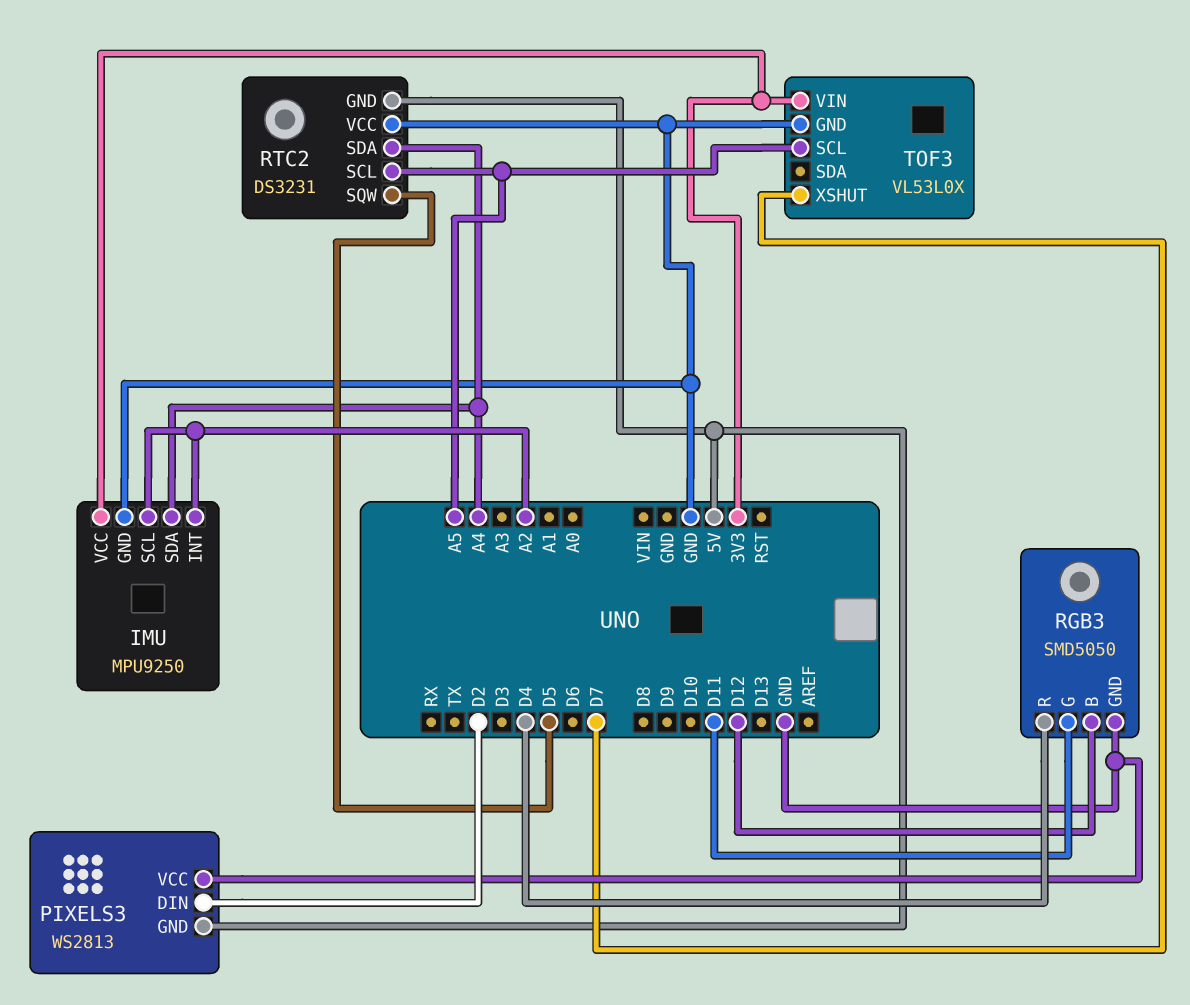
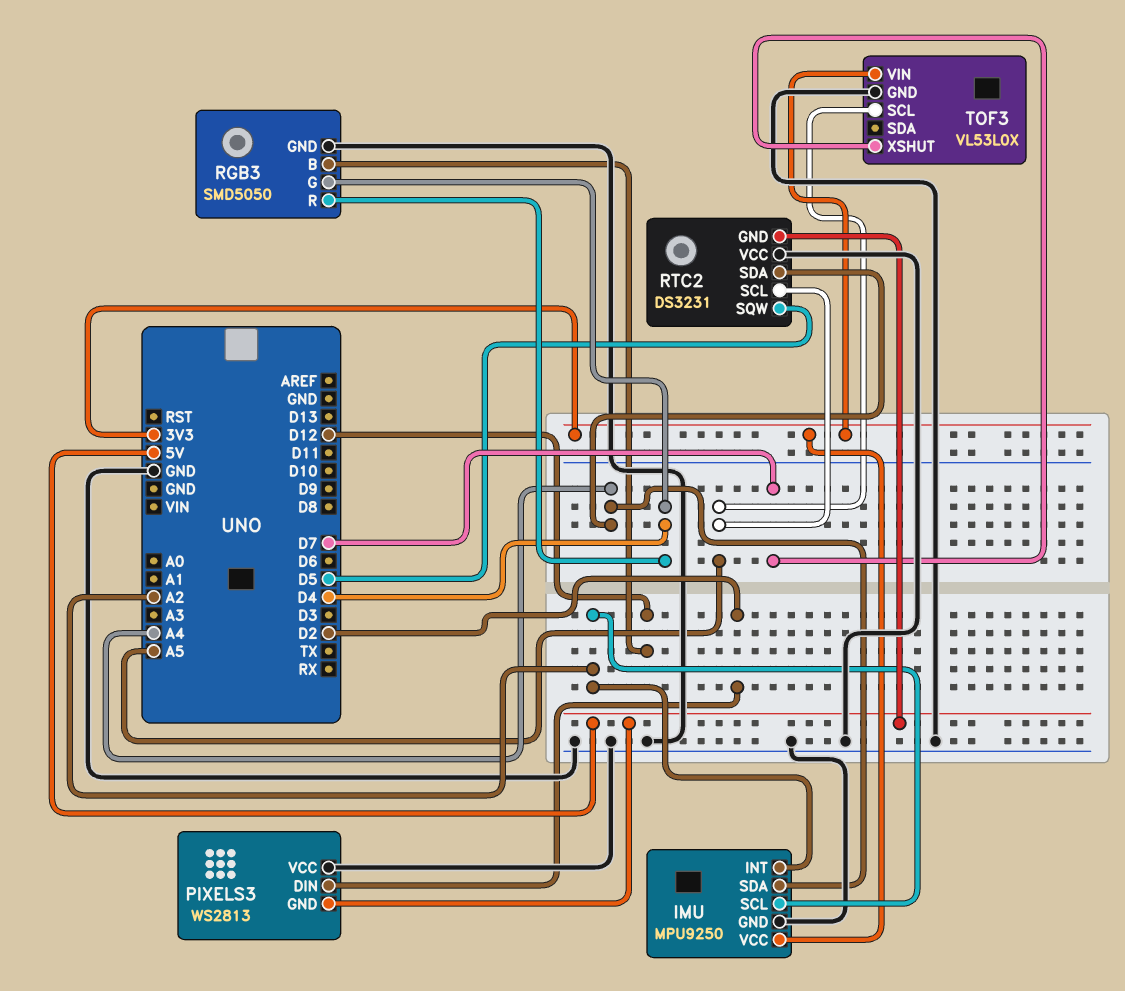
RGB3 pin G: D11 -> D4

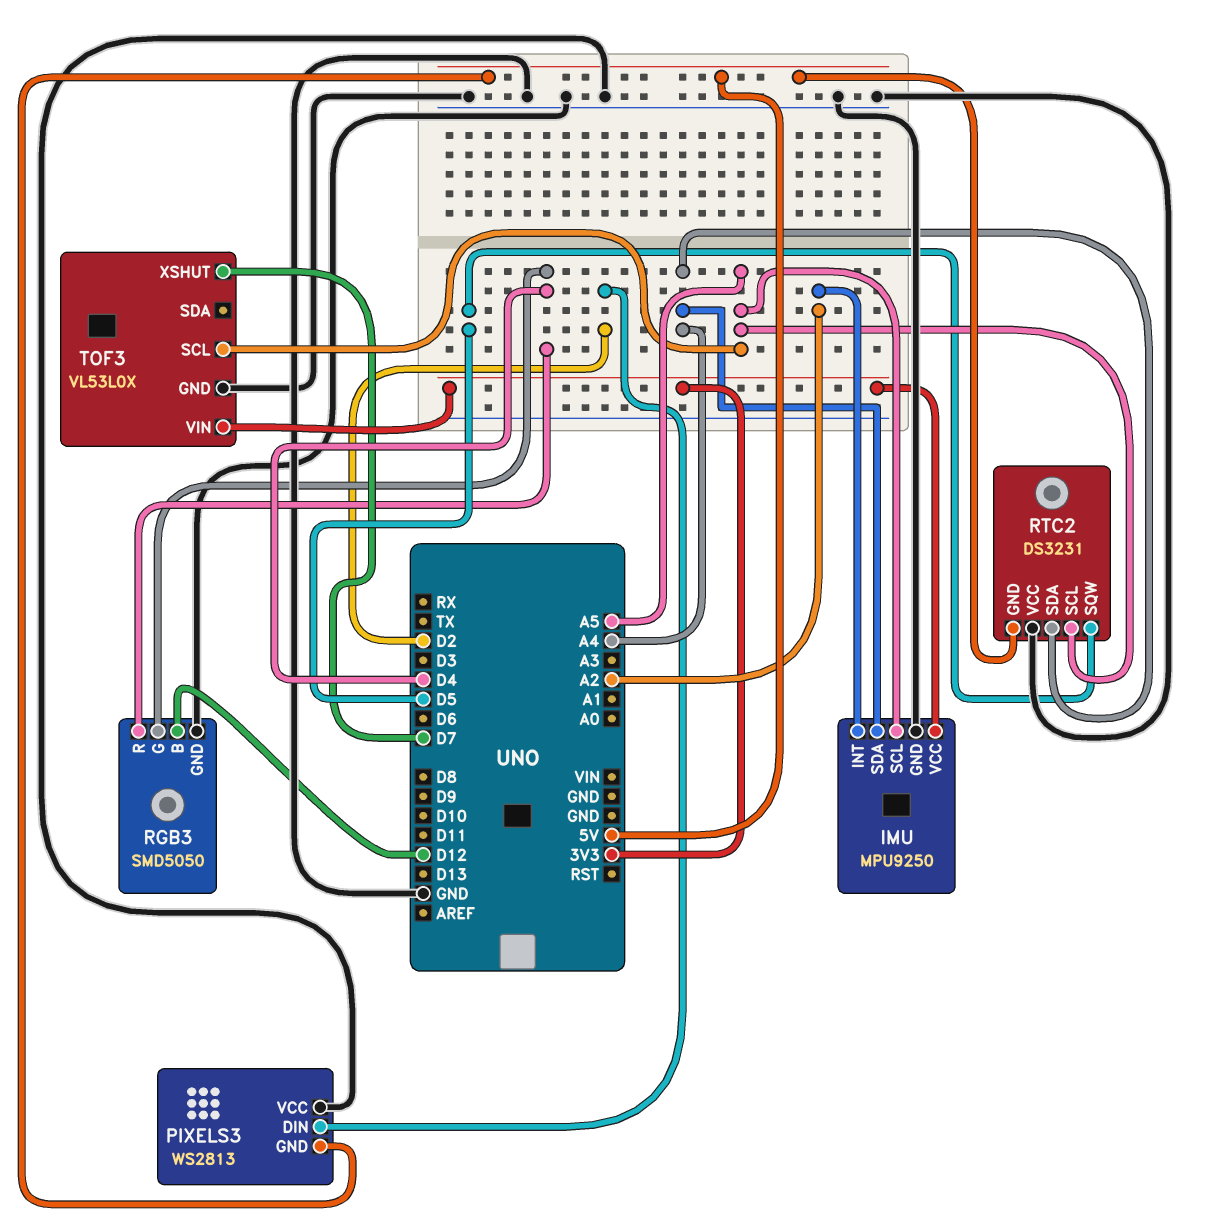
IMU pin SCL: A2 -> A5

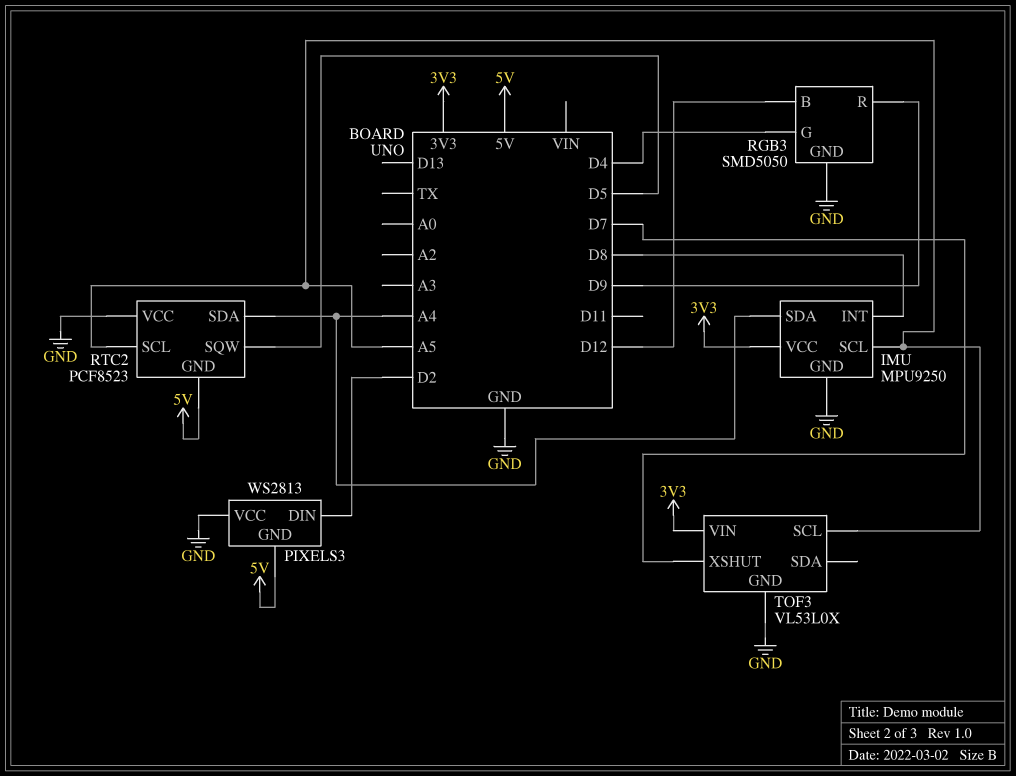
IMU pin INT: A2 -> D8
RGB3 pin R: D4 -> D9
RTC2: DS3231 -> PCF8523

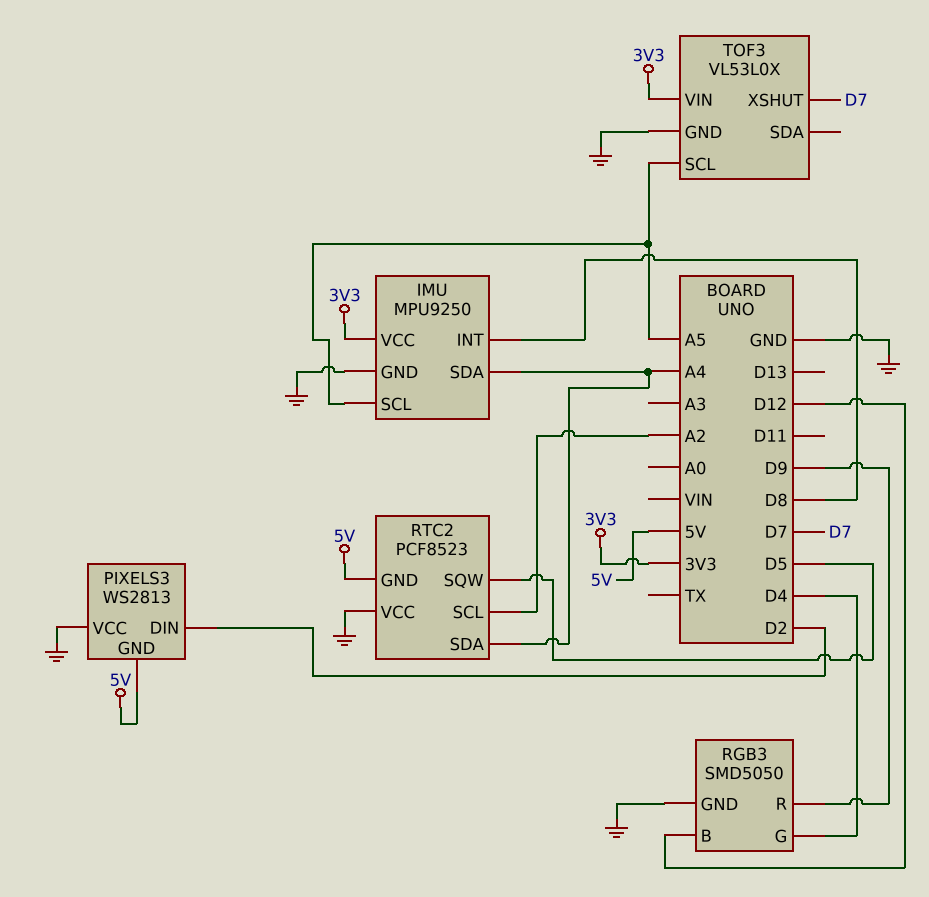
RTC2 pin SCL: A5 -> A2

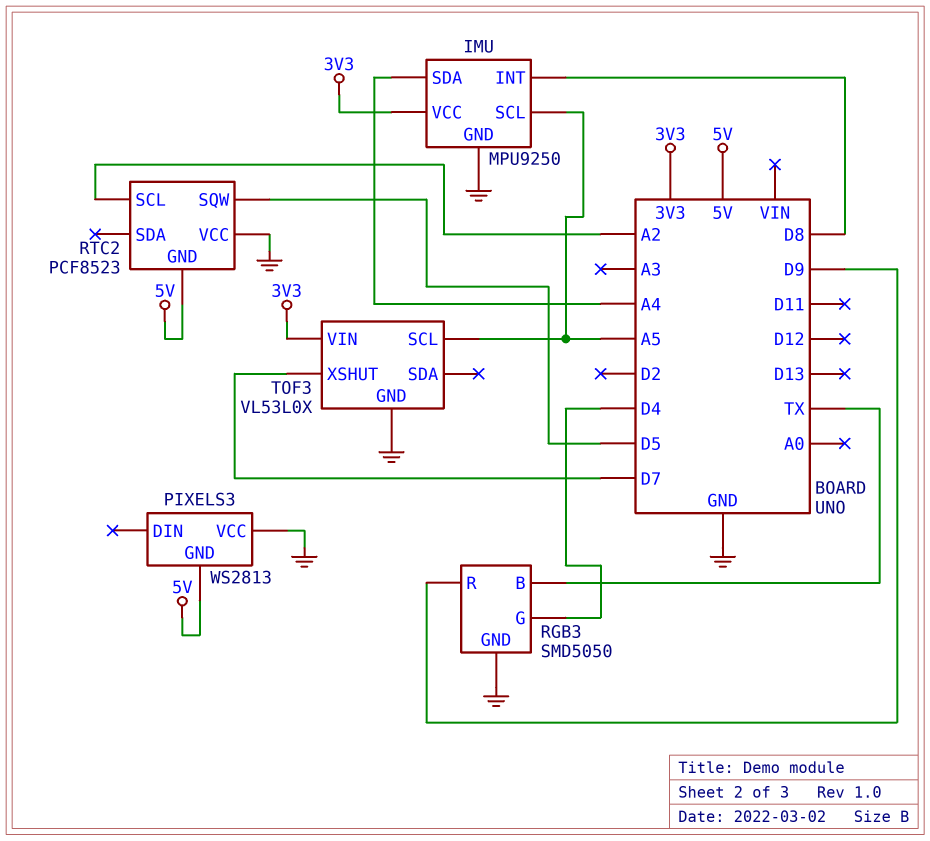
PIXELS3 pin DIN: D2 -> none
RGB3 pin B: D12 -> TX
RTC2 pin SDA: A4 -> none

